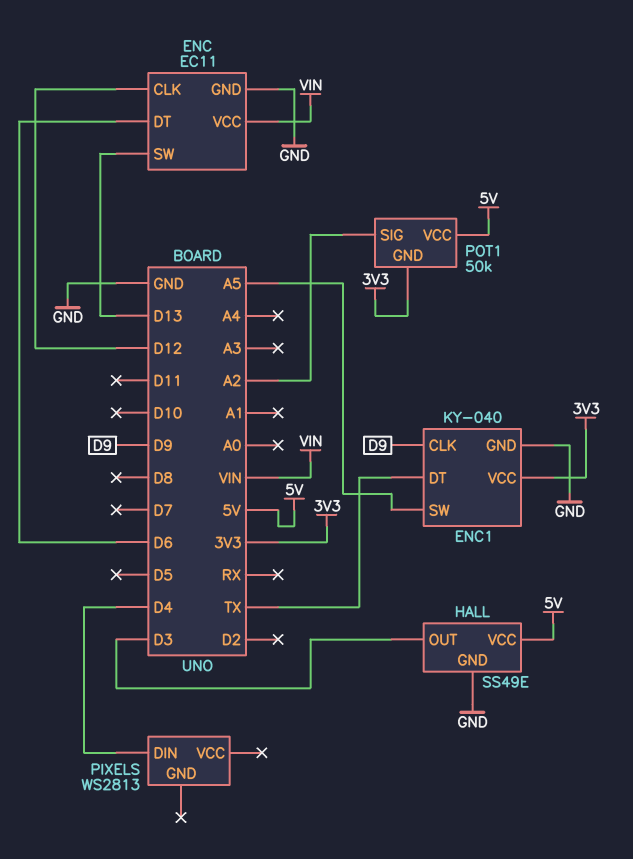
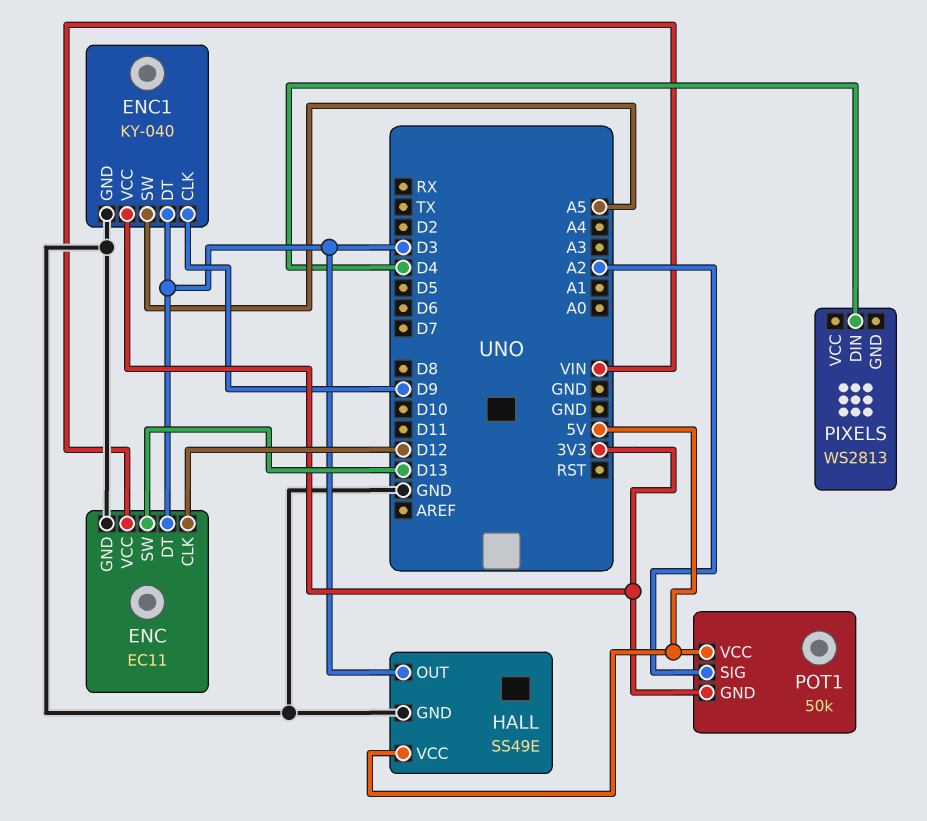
ENC pin DT: D6 -> D3
ENC1 pin DT: TX -> D3

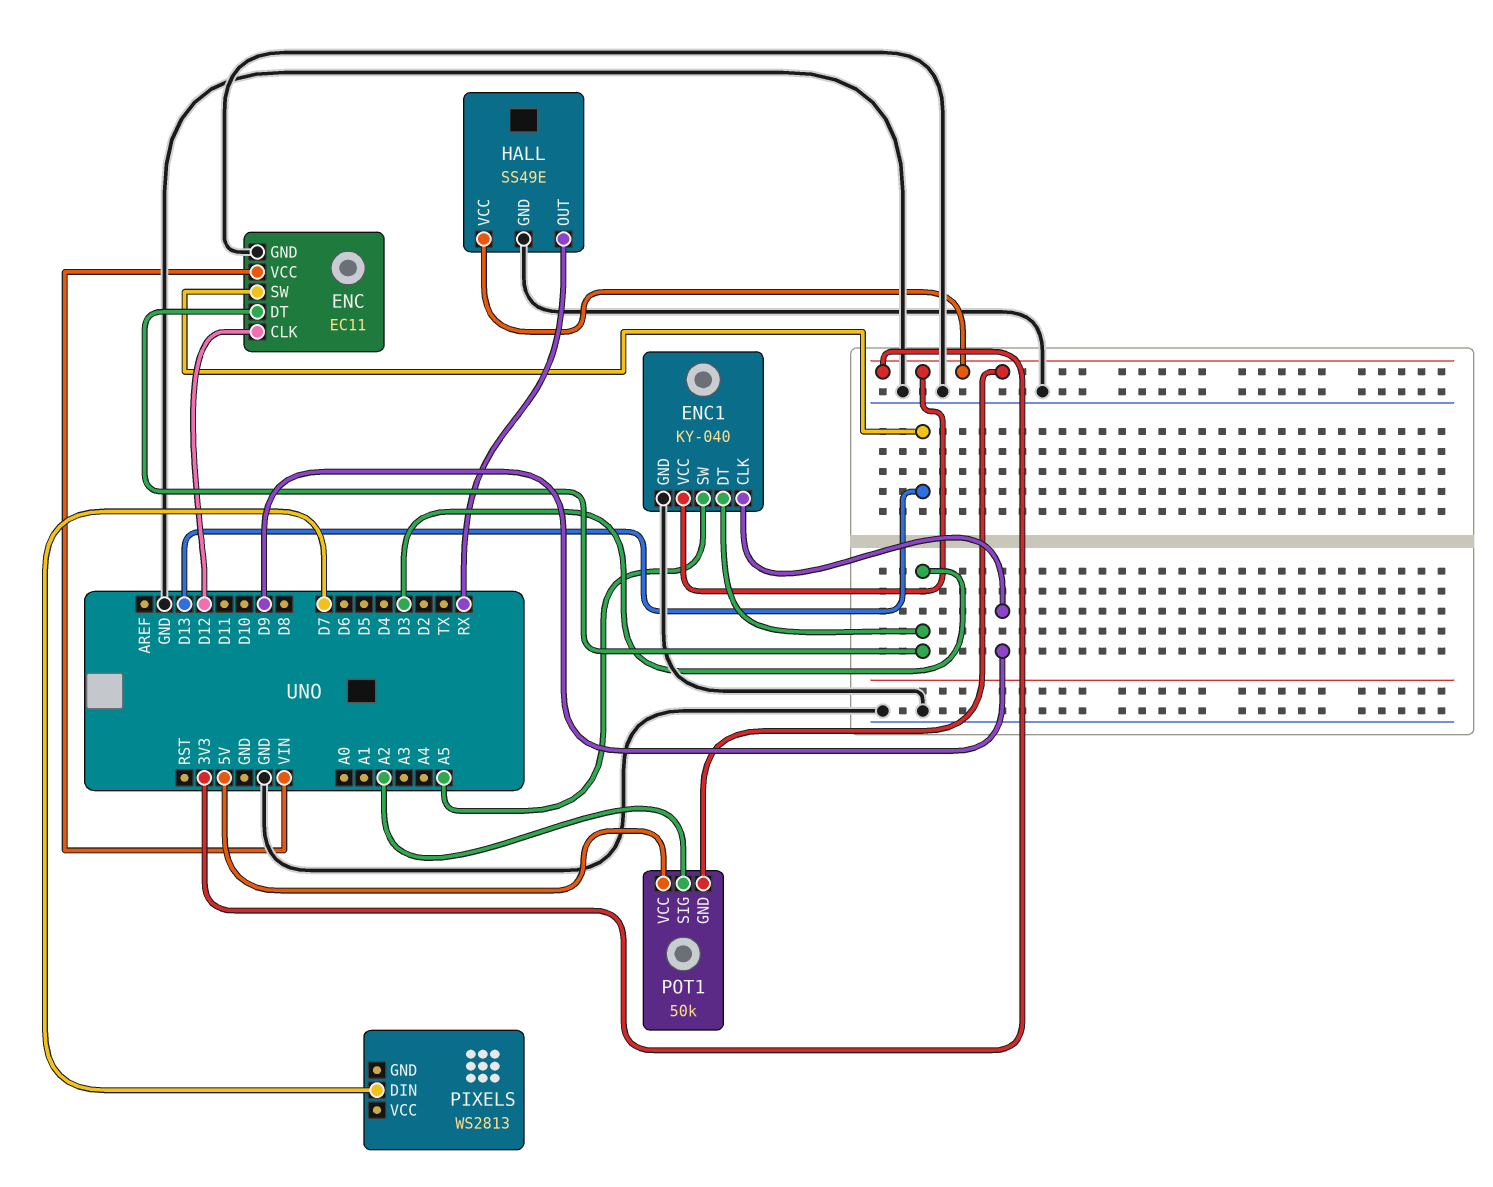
HALL pin OUT: D3 -> RX
HALL pin VCC: 5V -> 3V3
PIXELS pin DIN: D4 -> D7

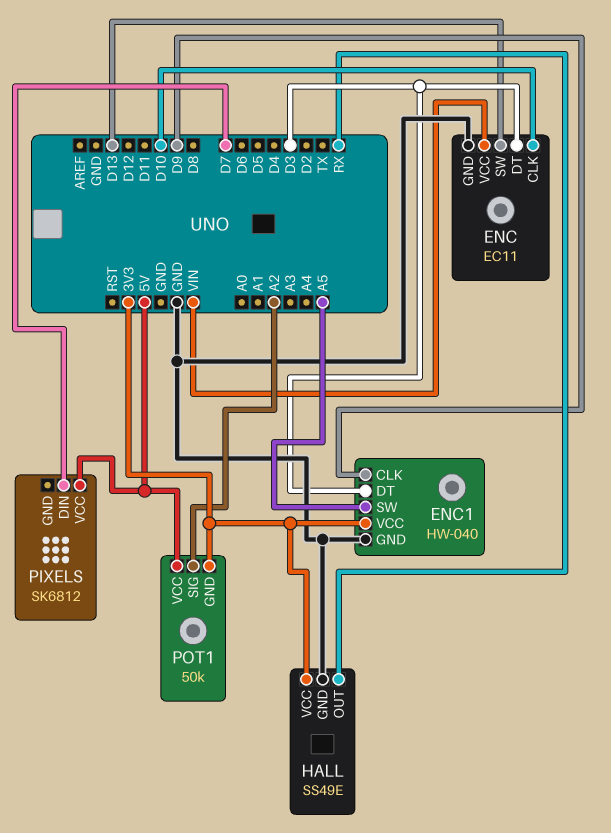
ENC pin CLK: D12 -> D10
ENC1: KY-040 -> HW-040
PIXELS: WS2813 -> SK6812
PIXELS pin VCC: none -> 5V

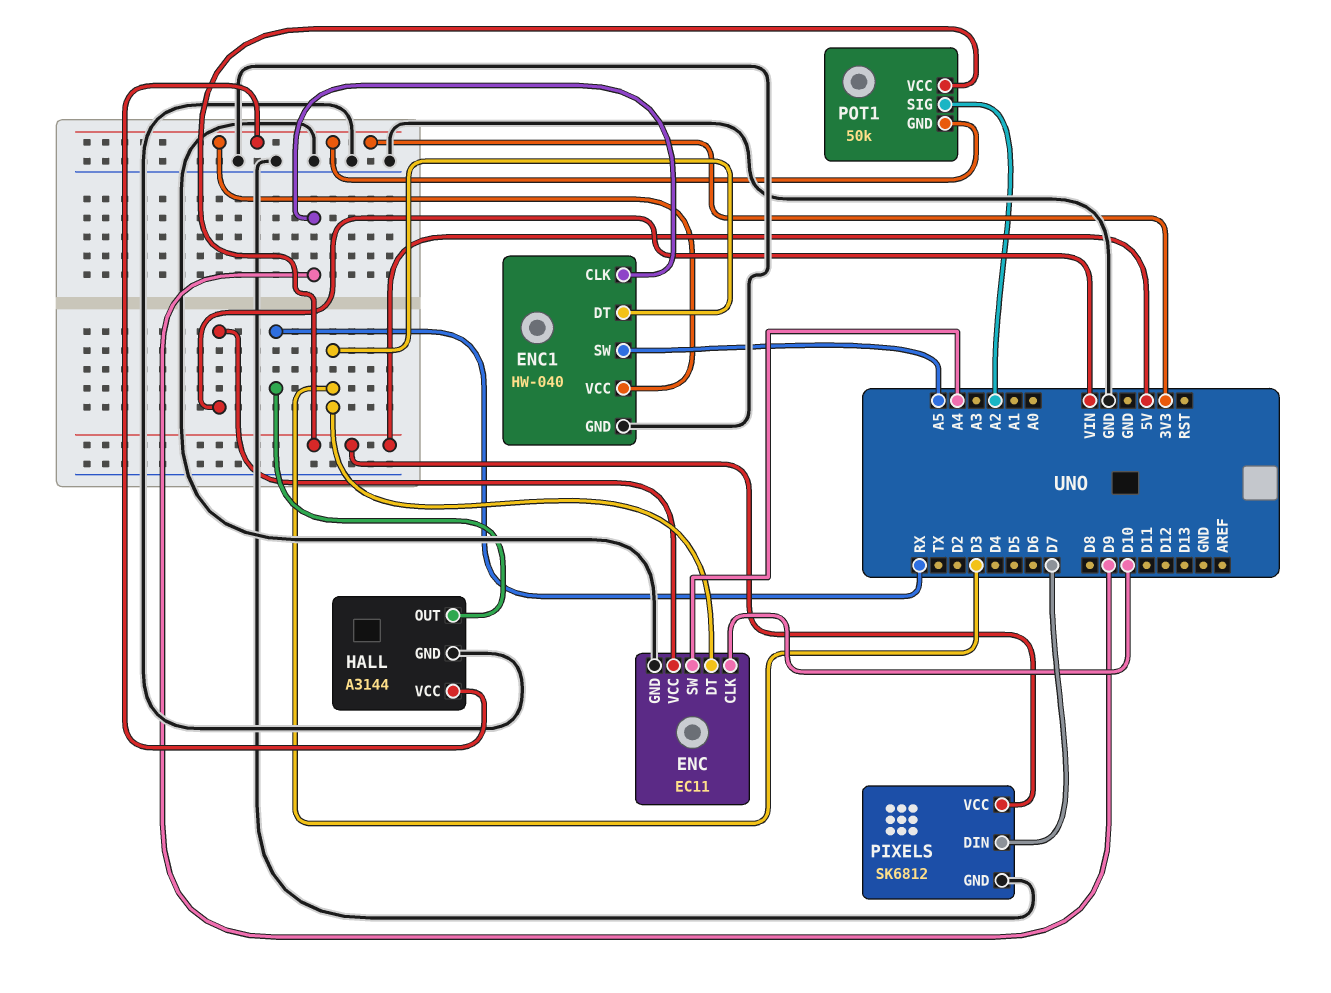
ENC pin SW: D13 -> A4
HALL: SS49E -> A3144
PIXELS pin GND: none -> GND

